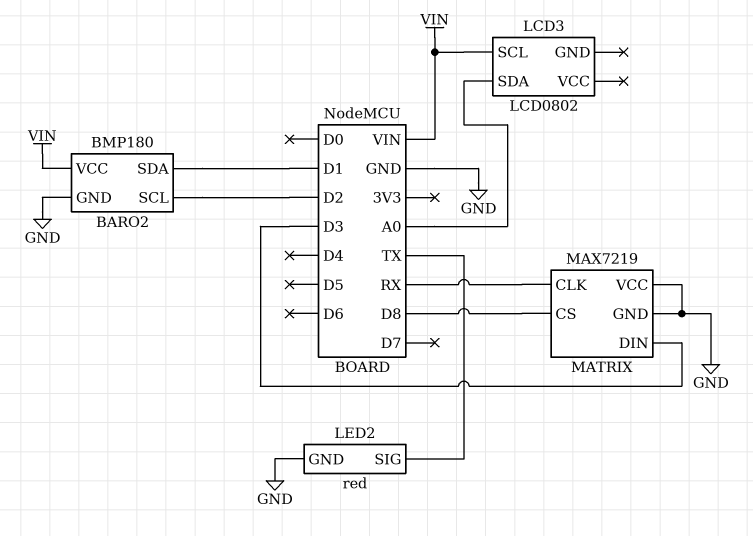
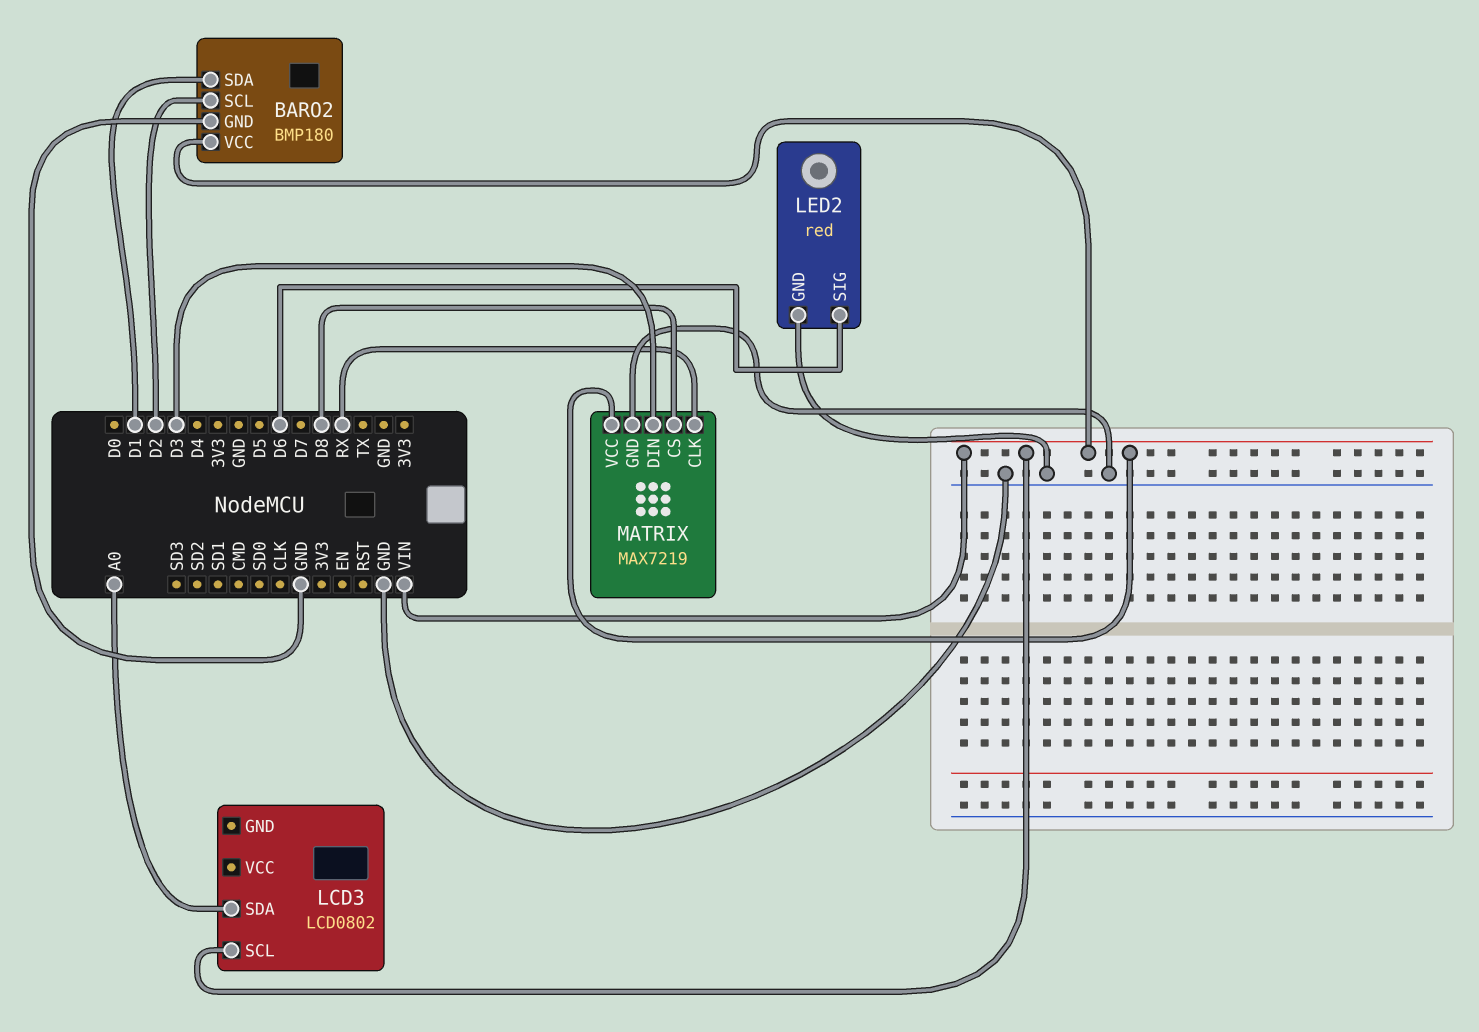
LED2 pin SIG: TX -> D6
MATRIX pin VCC: GND -> VIN

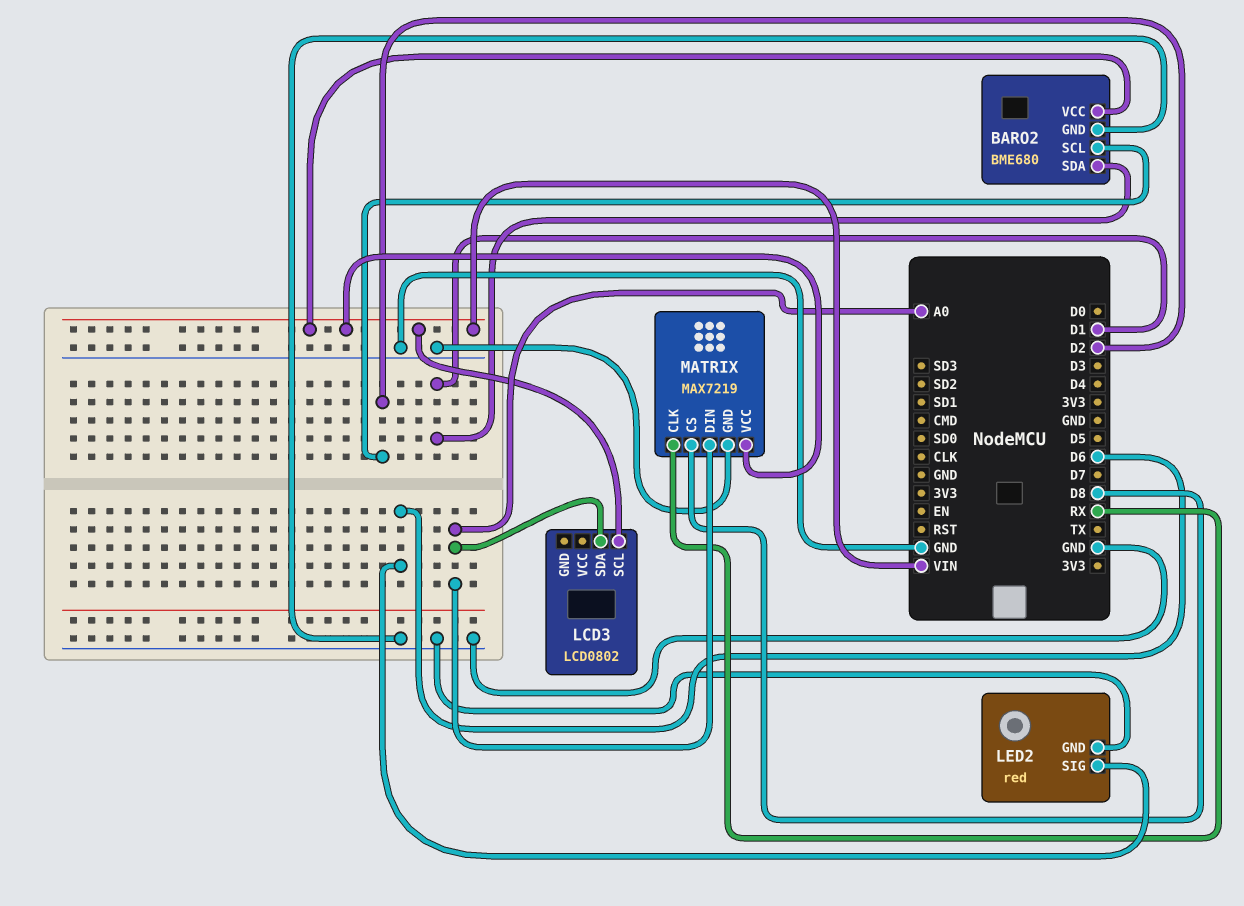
BARO2: BMP180 -> BME680
MATRIX pin DIN: D3 -> A0

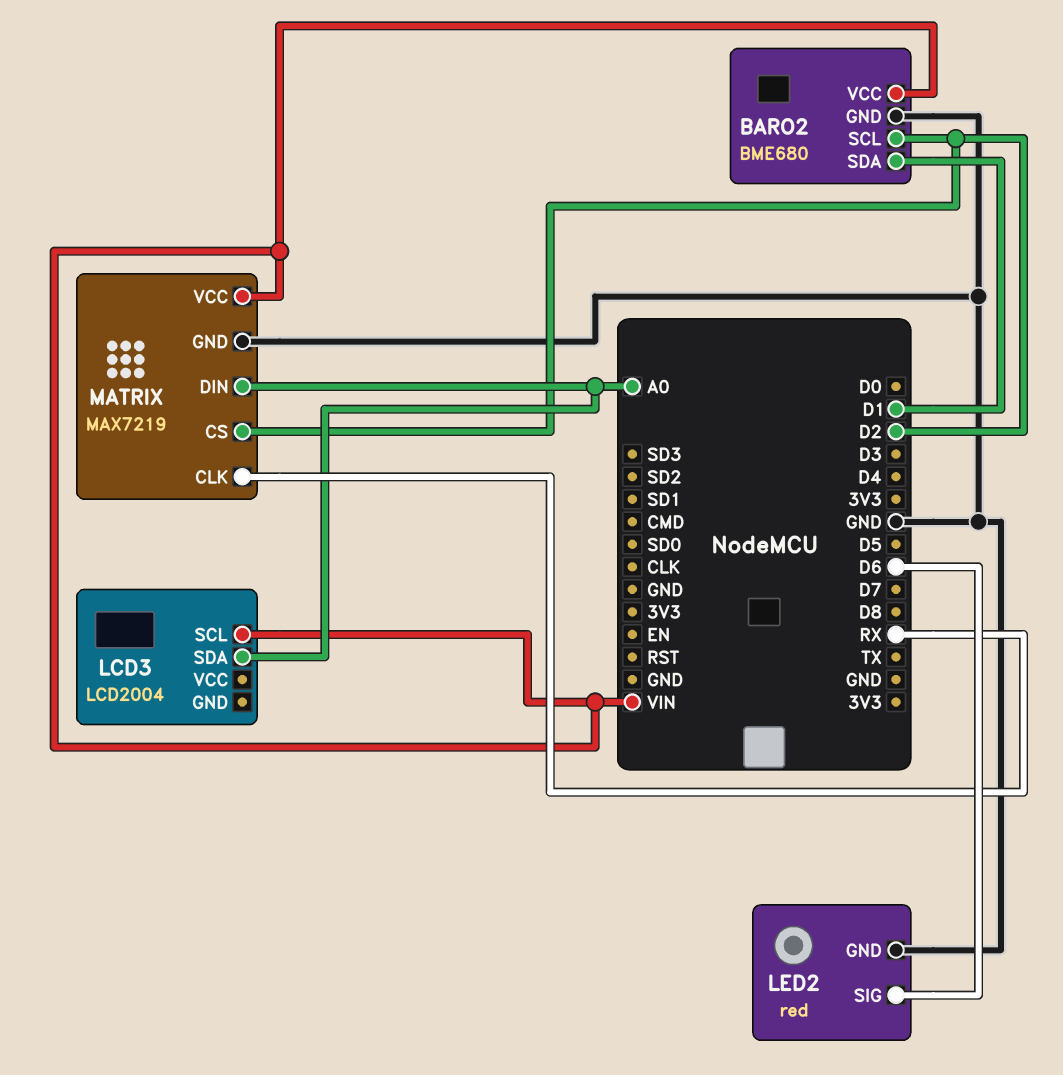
LCD3: LCD0802 -> LCD2004
MATRIX pin CS: D8 -> D2

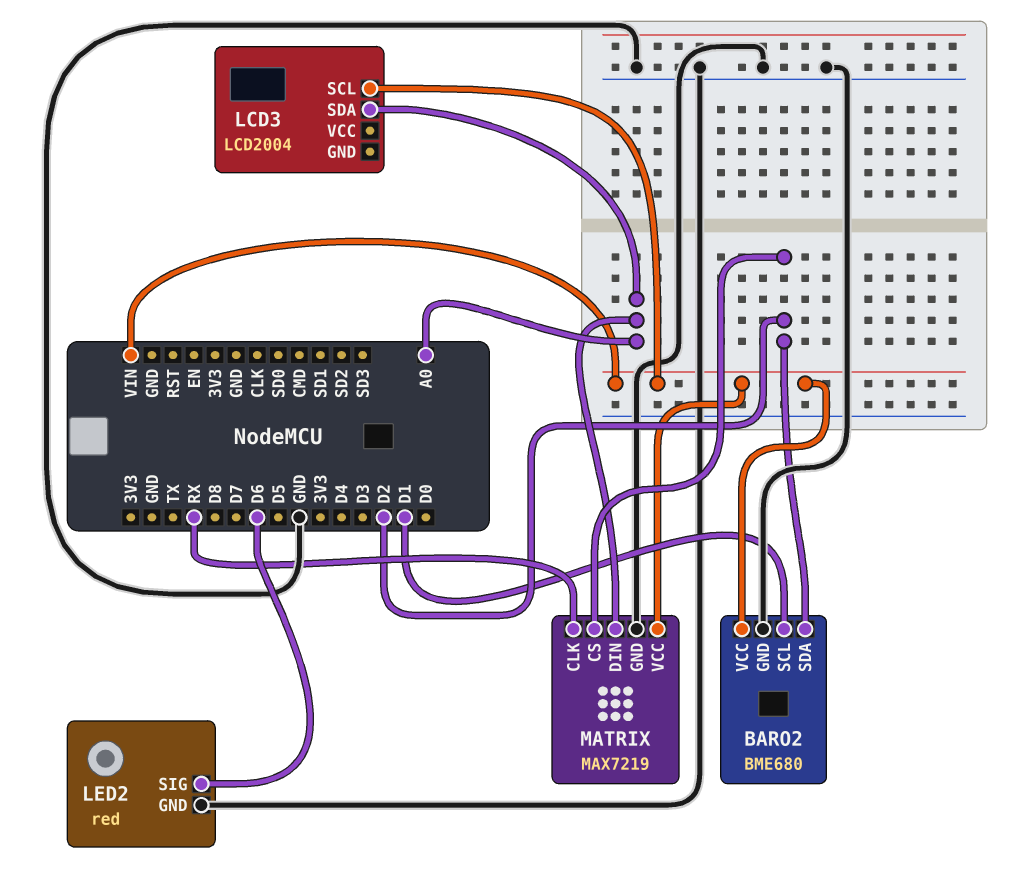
BARO2 pin SCL: D2 -> D1
BARO2 pin SDA: D1 -> D2

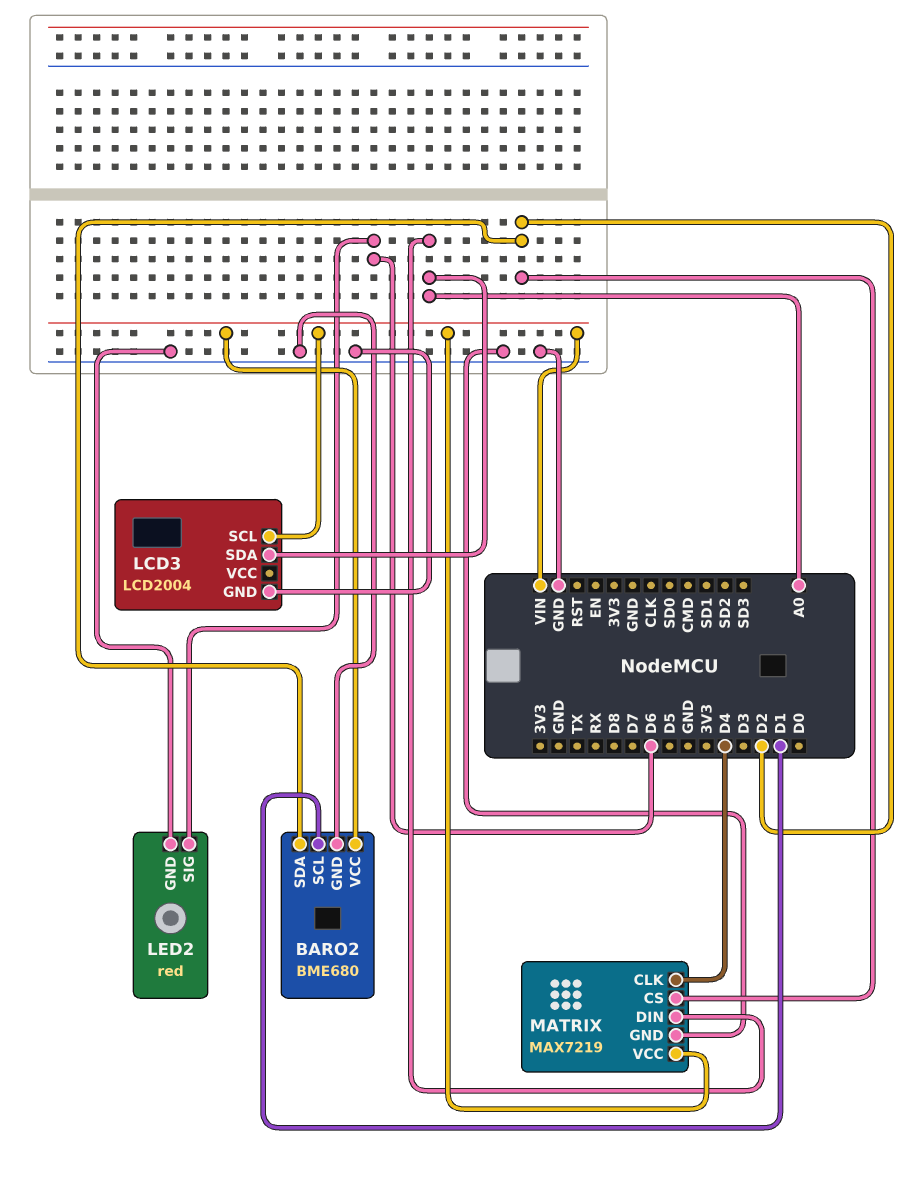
LCD3 pin GND: none -> GND
MATRIX pin CLK: RX -> D4

